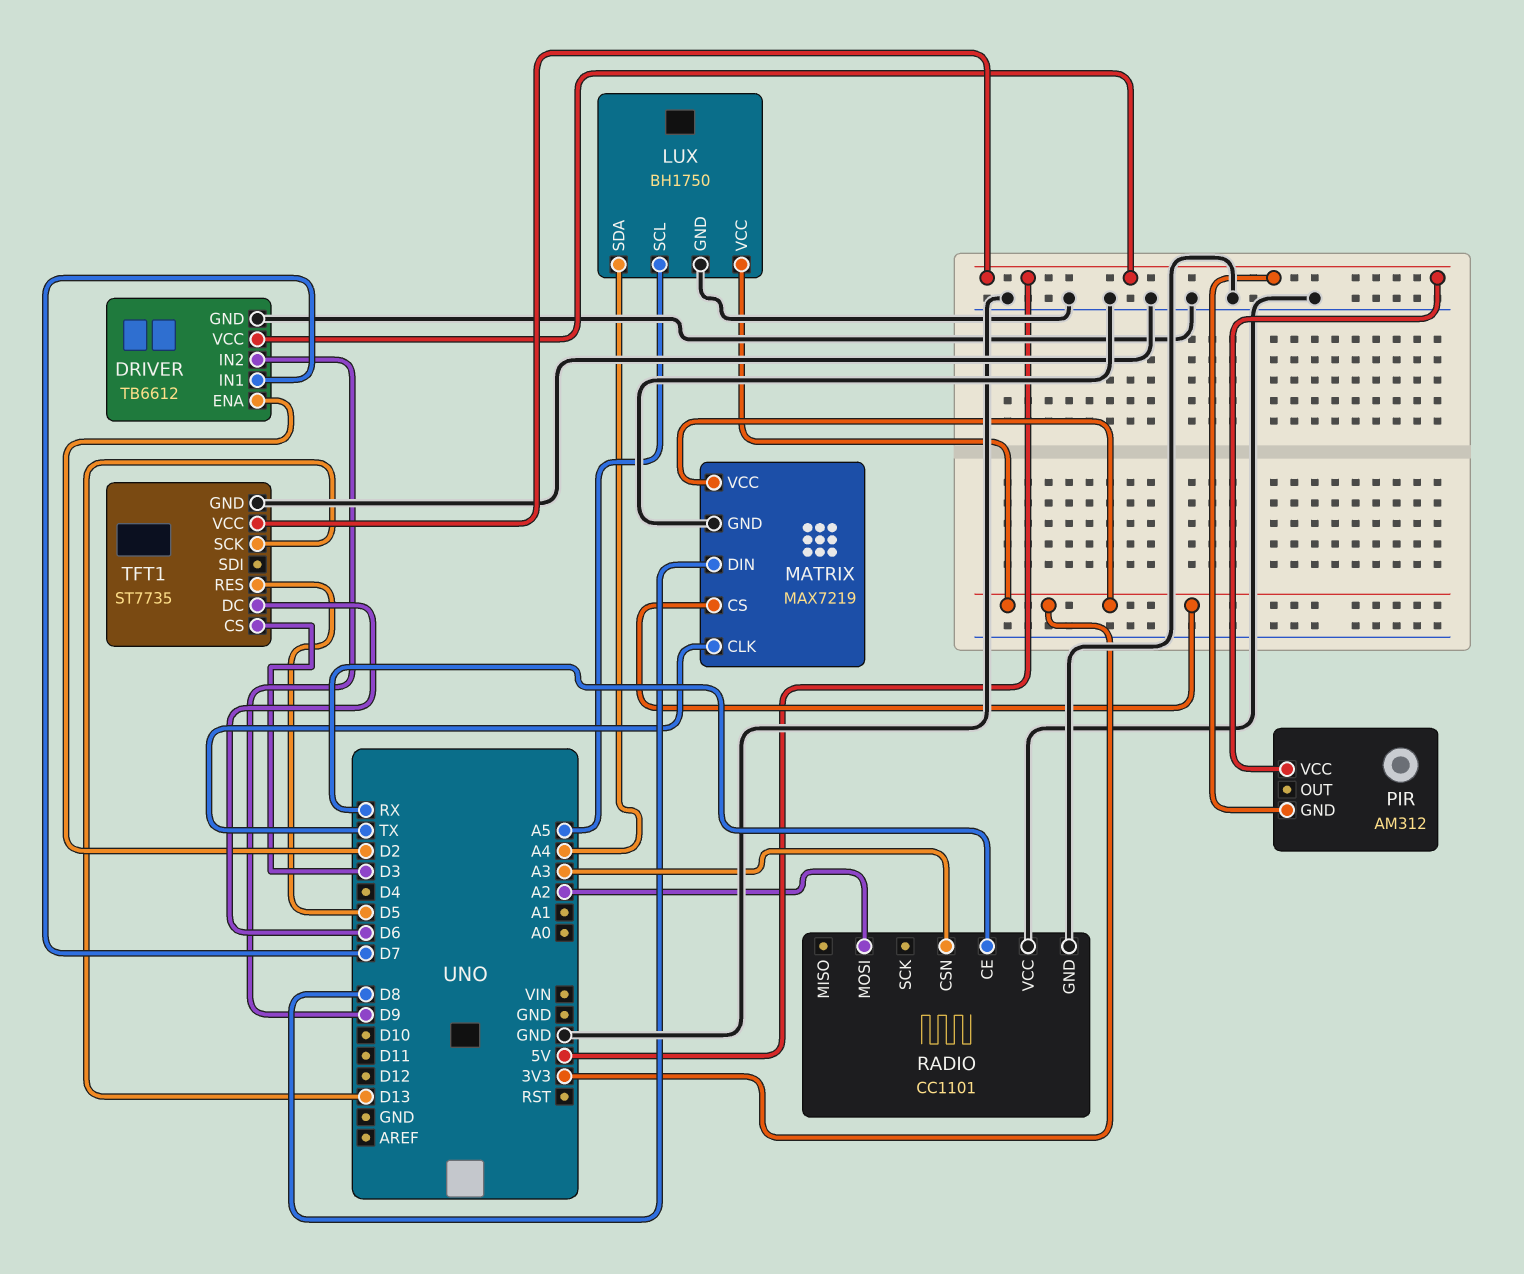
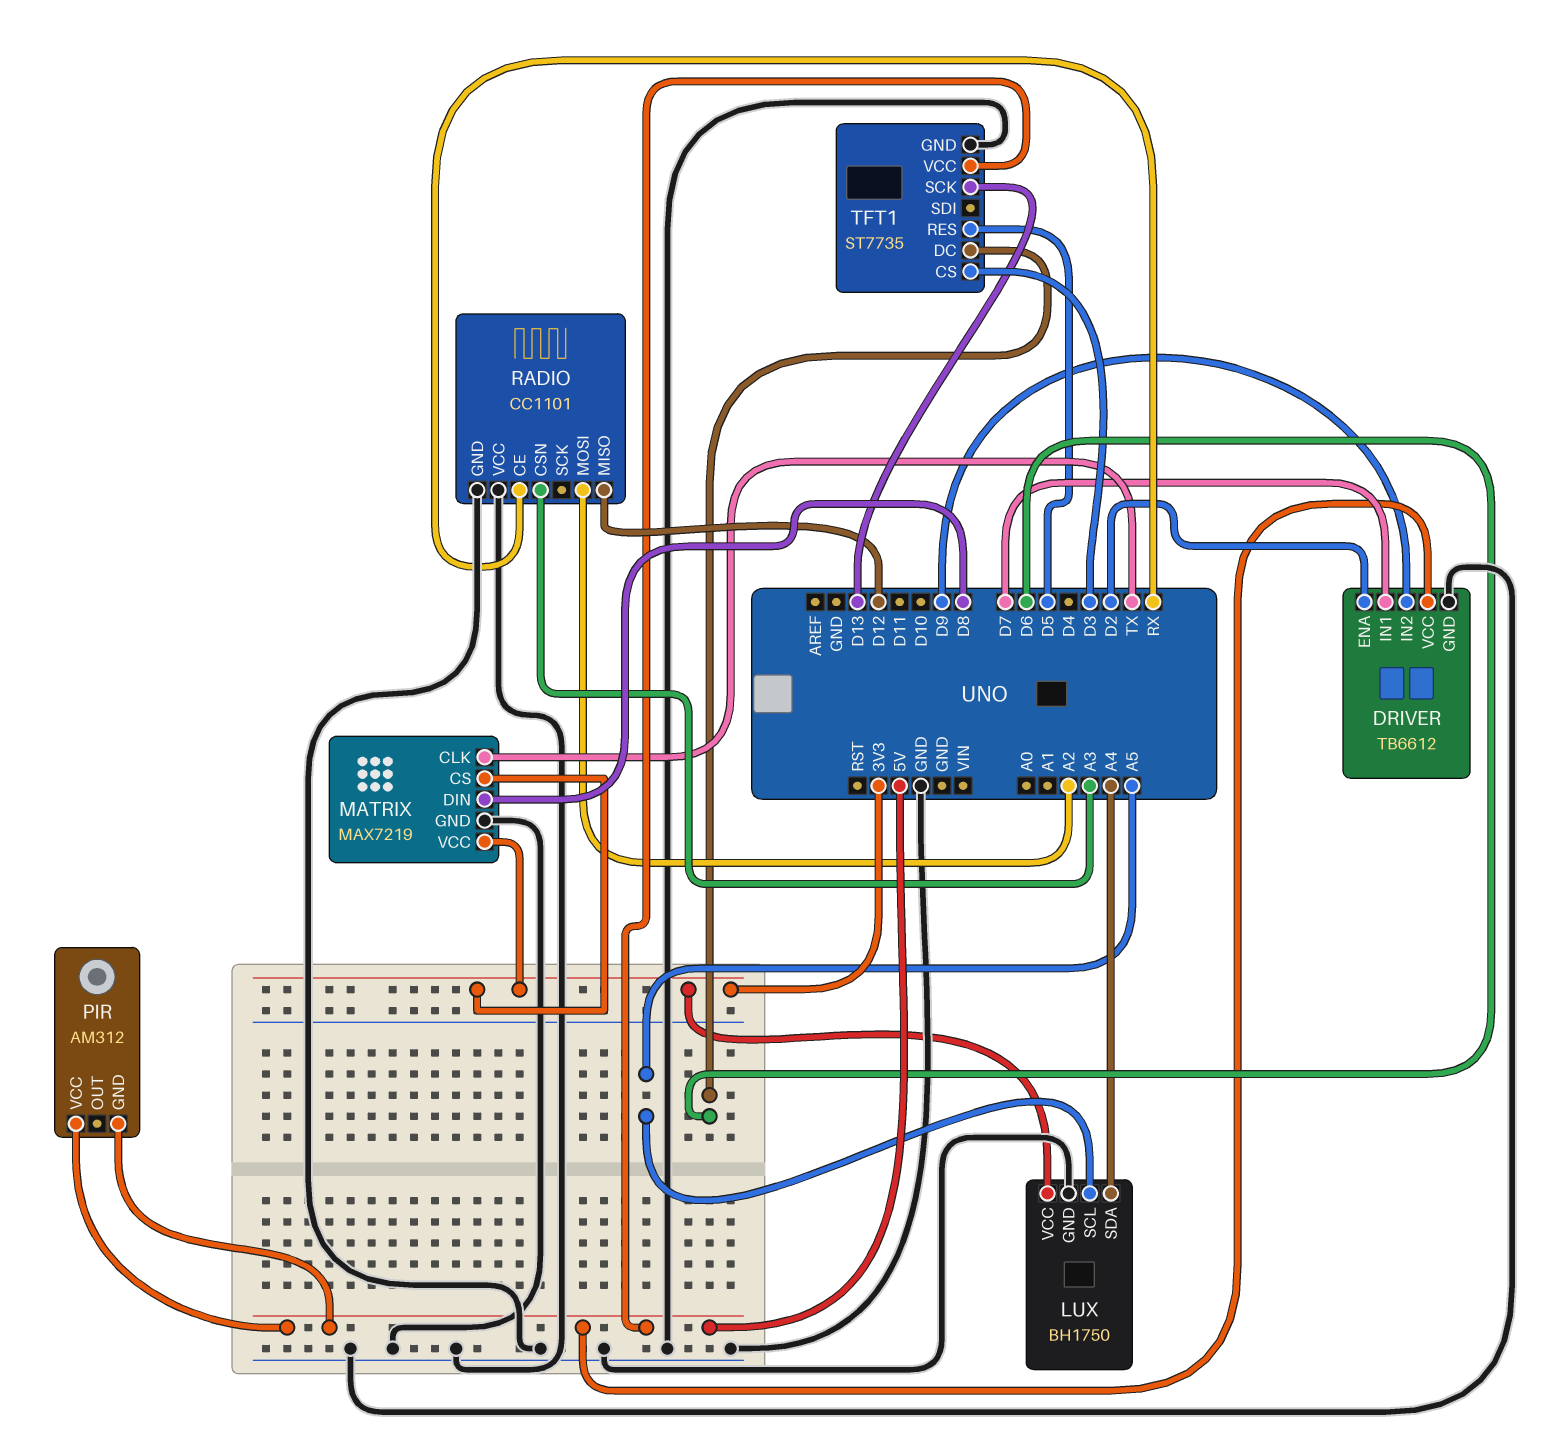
RADIO pin MISO: none -> D12

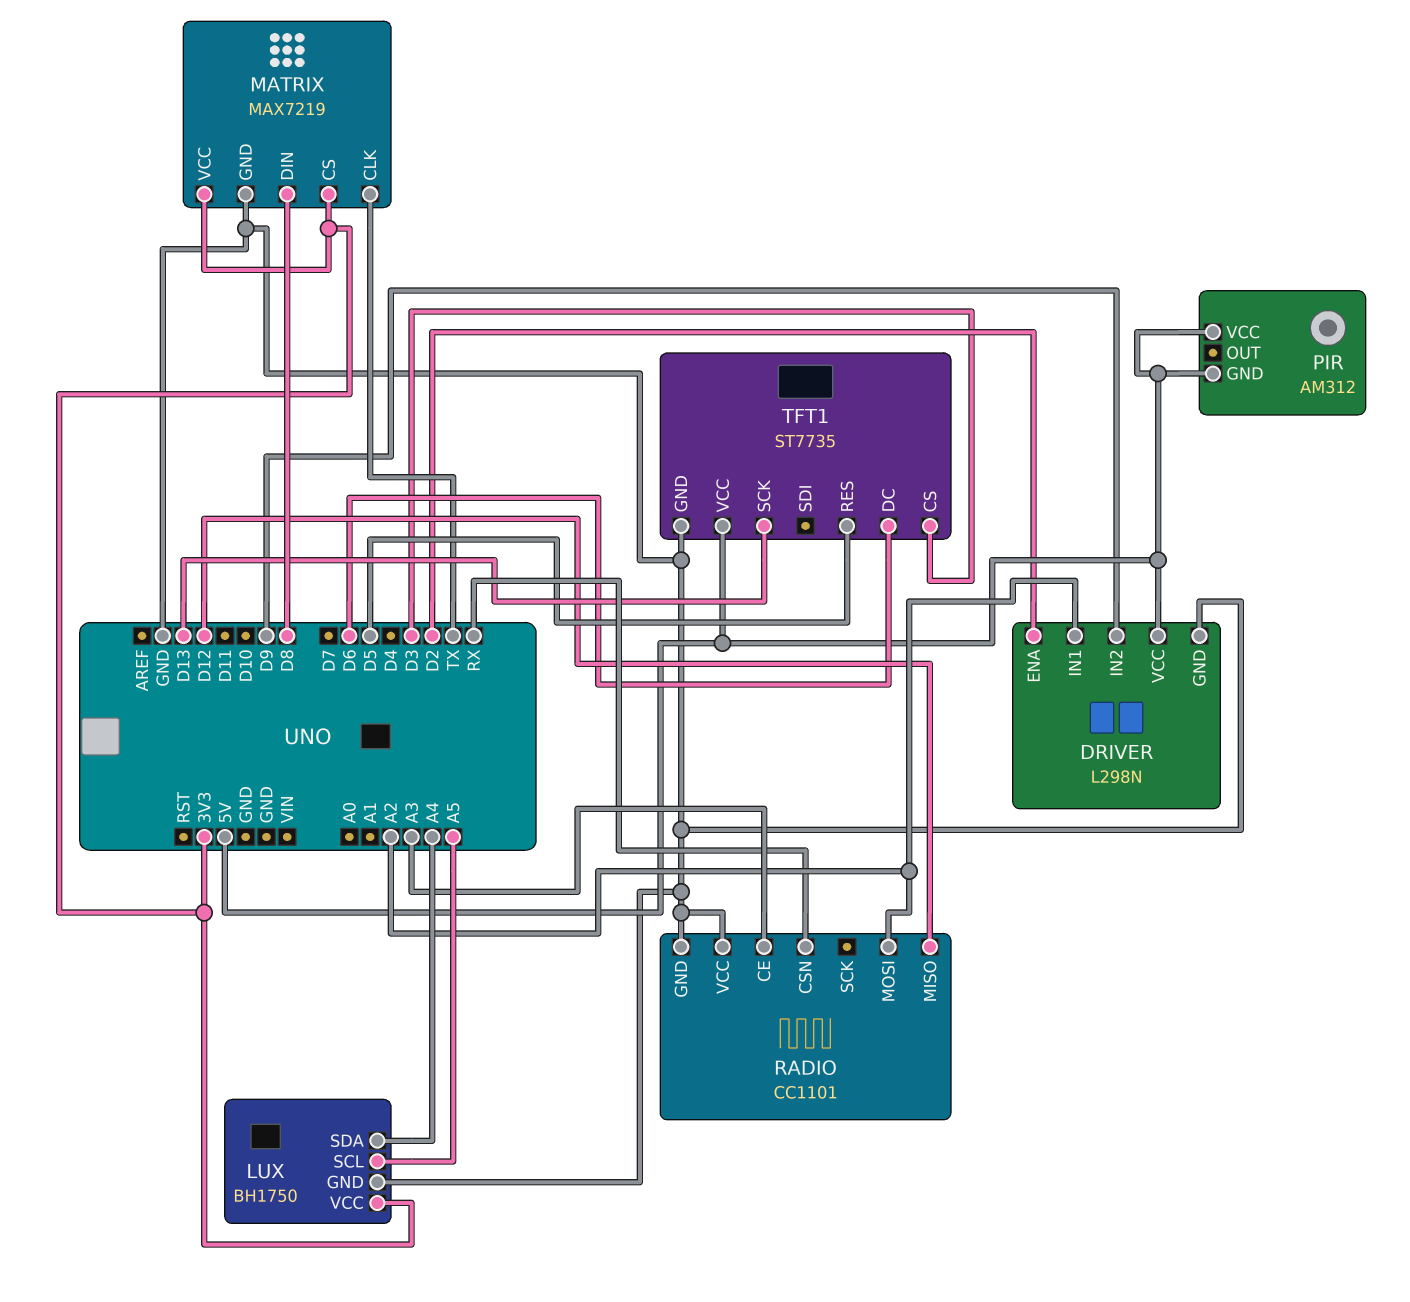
DRIVER: TB6612 -> L298N
DRIVER pin IN1: D7 -> A2
RADIO pin CE: RX -> A3
RADIO pin CSN: A3 -> RX

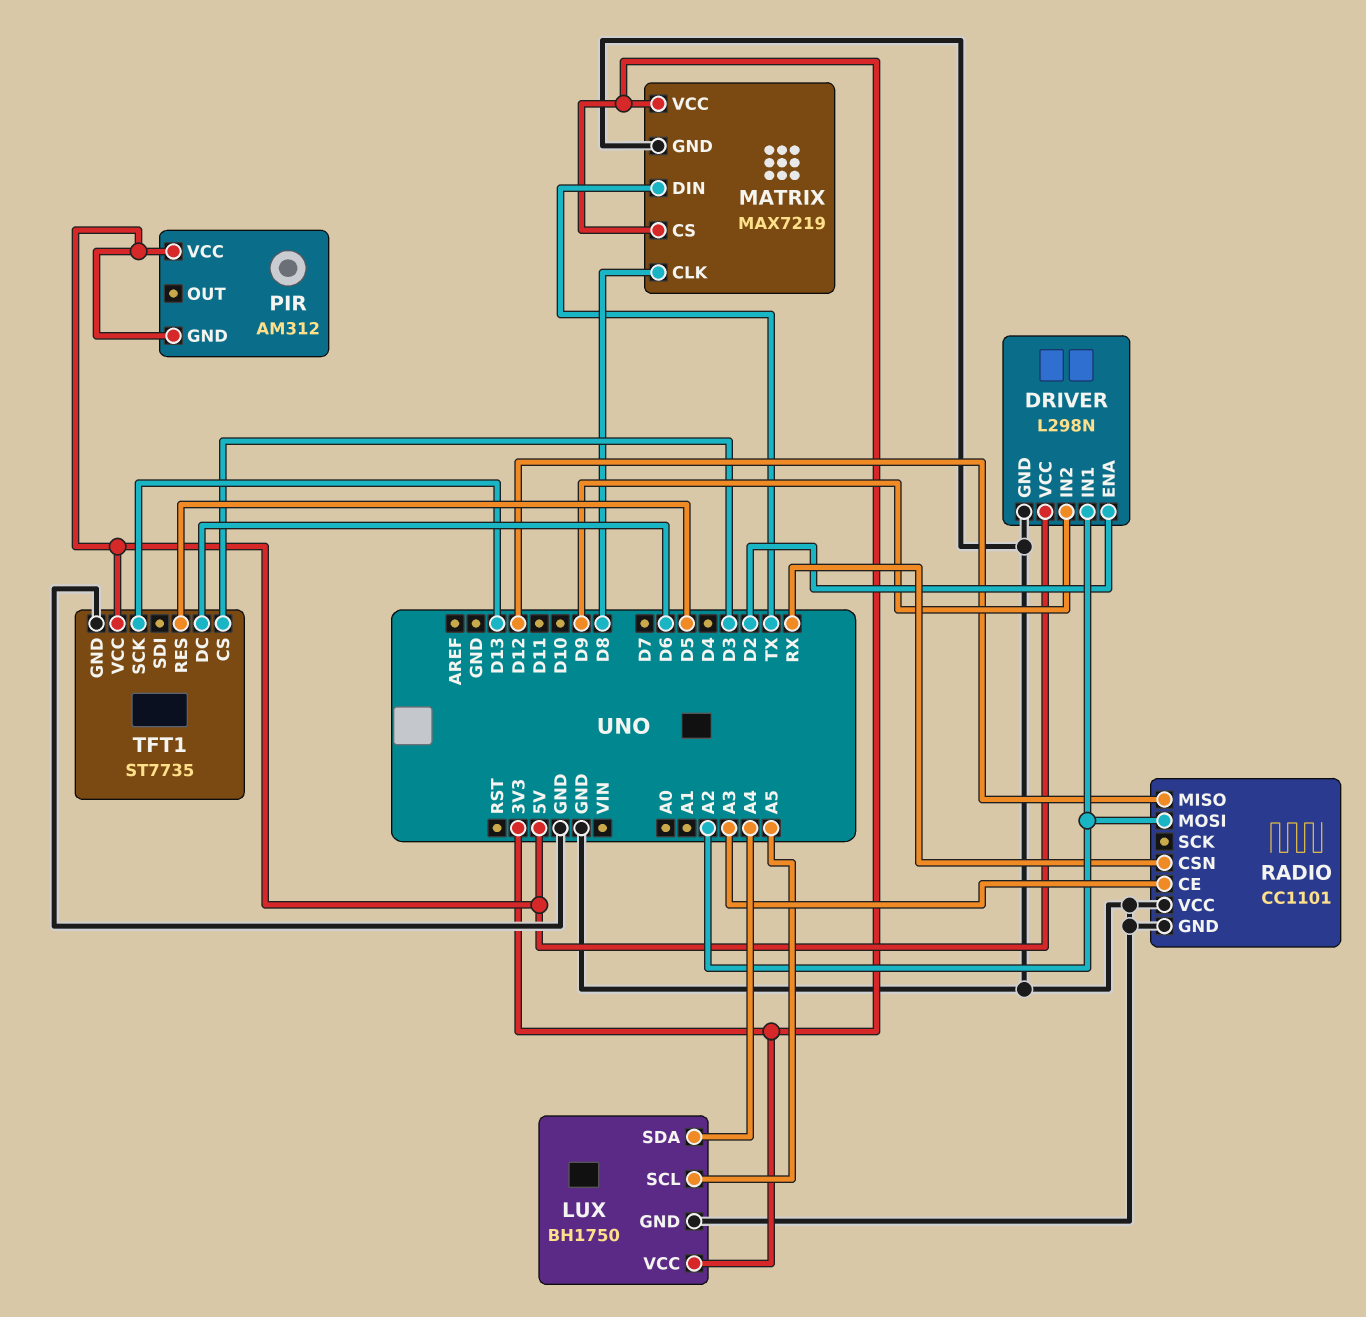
MATRIX pin CLK: TX -> D8
MATRIX pin DIN: D8 -> TX

